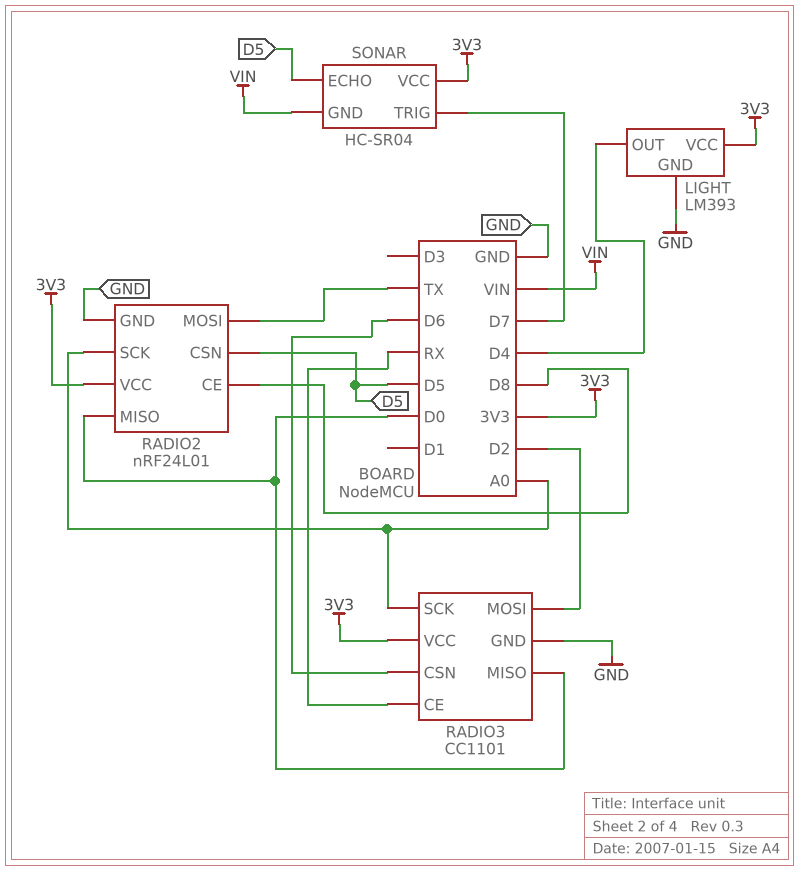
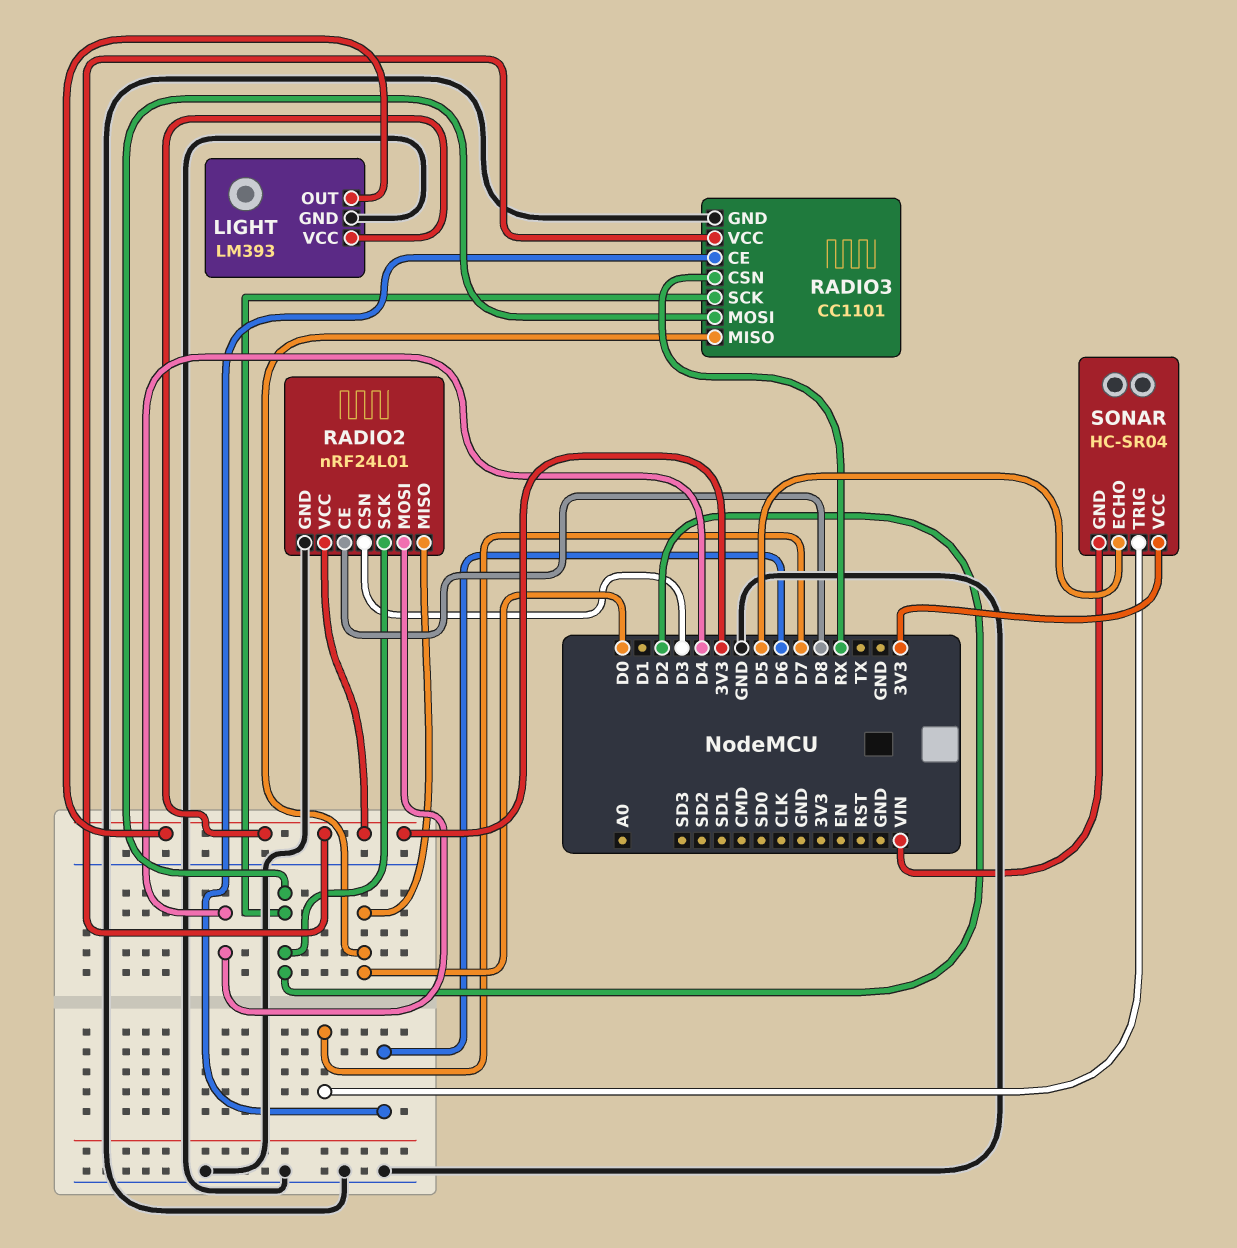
LIGHT pin OUT: D4 -> 3V3
RADIO2 pin CSN: D5 -> D3
RADIO2 pin MOSI: TX -> D4
RADIO2 pin SCK: A0 -> D2
RADIO3 pin CE: RX -> D6
RADIO3 pin CSN: D6 -> RX
RADIO3 pin SCK: A0 -> D2

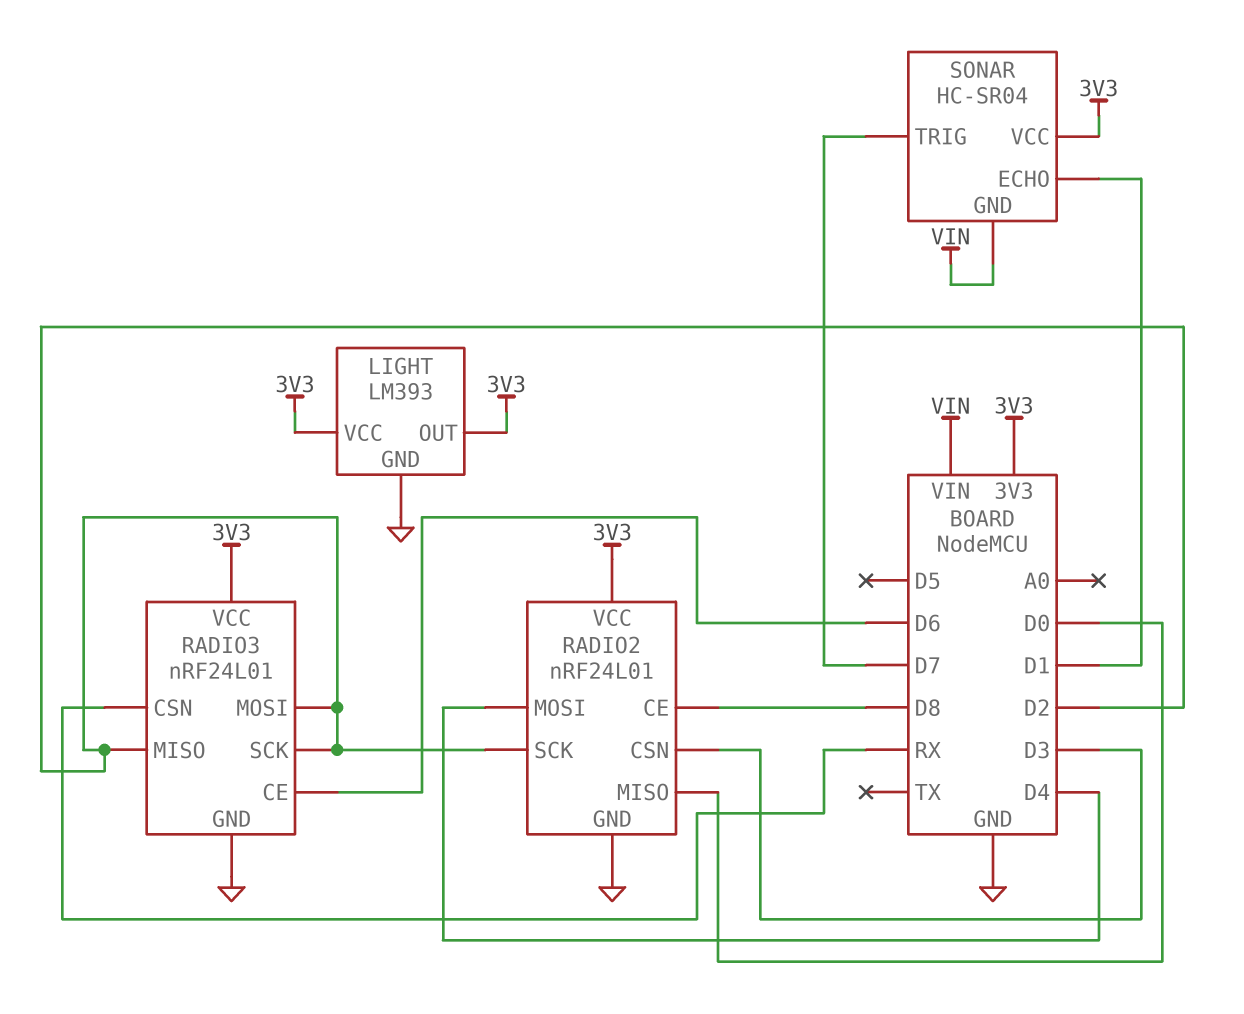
RADIO3: CC1101 -> nRF24L01
RADIO3 pin MISO: D0 -> D2
SONAR pin ECHO: D5 -> D1

